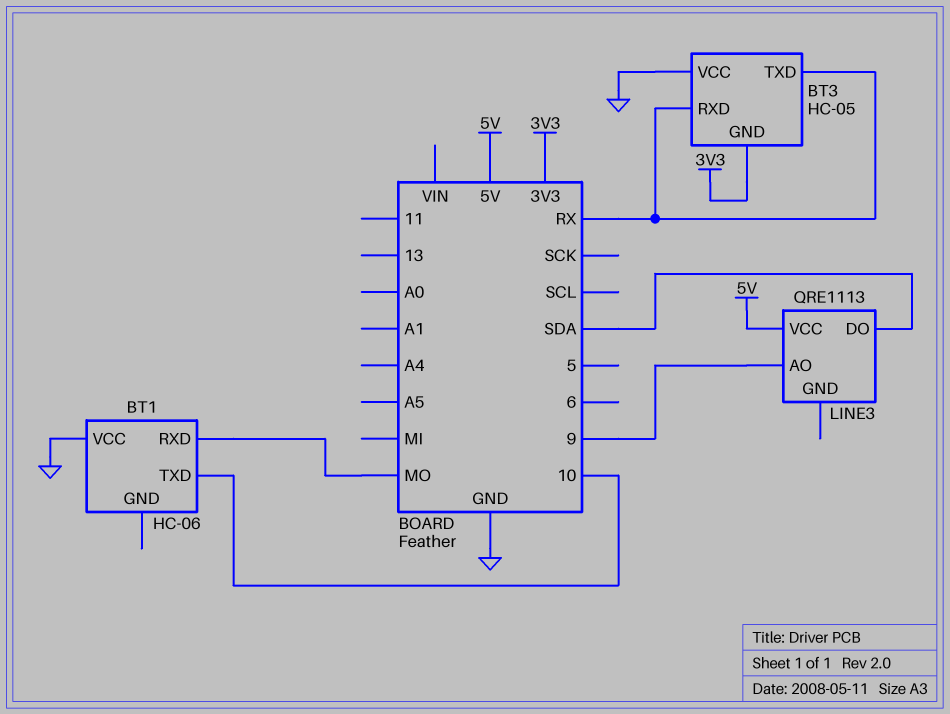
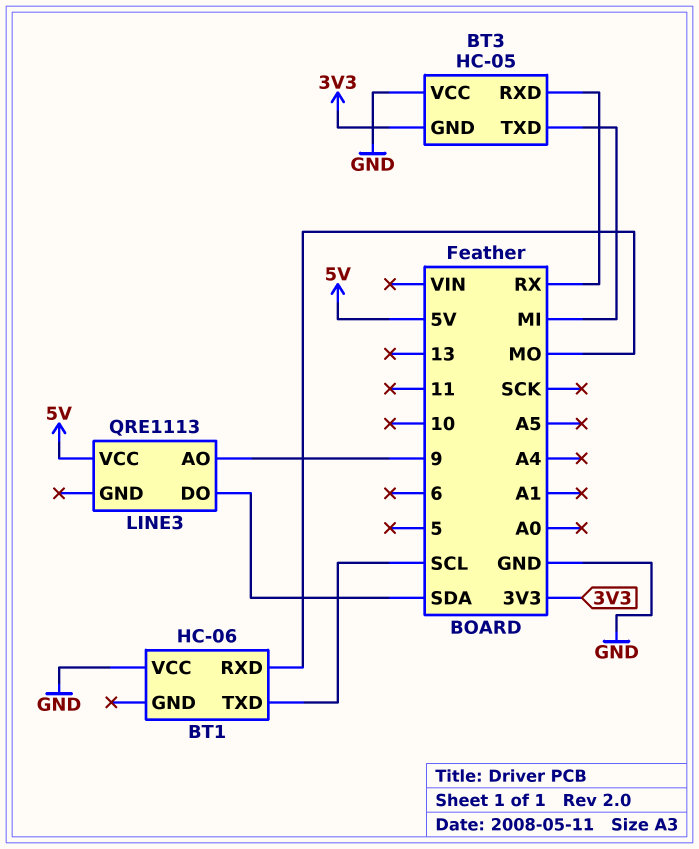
BT1 pin TXD: 10 -> SCL
BT3 pin TXD: RX -> MI

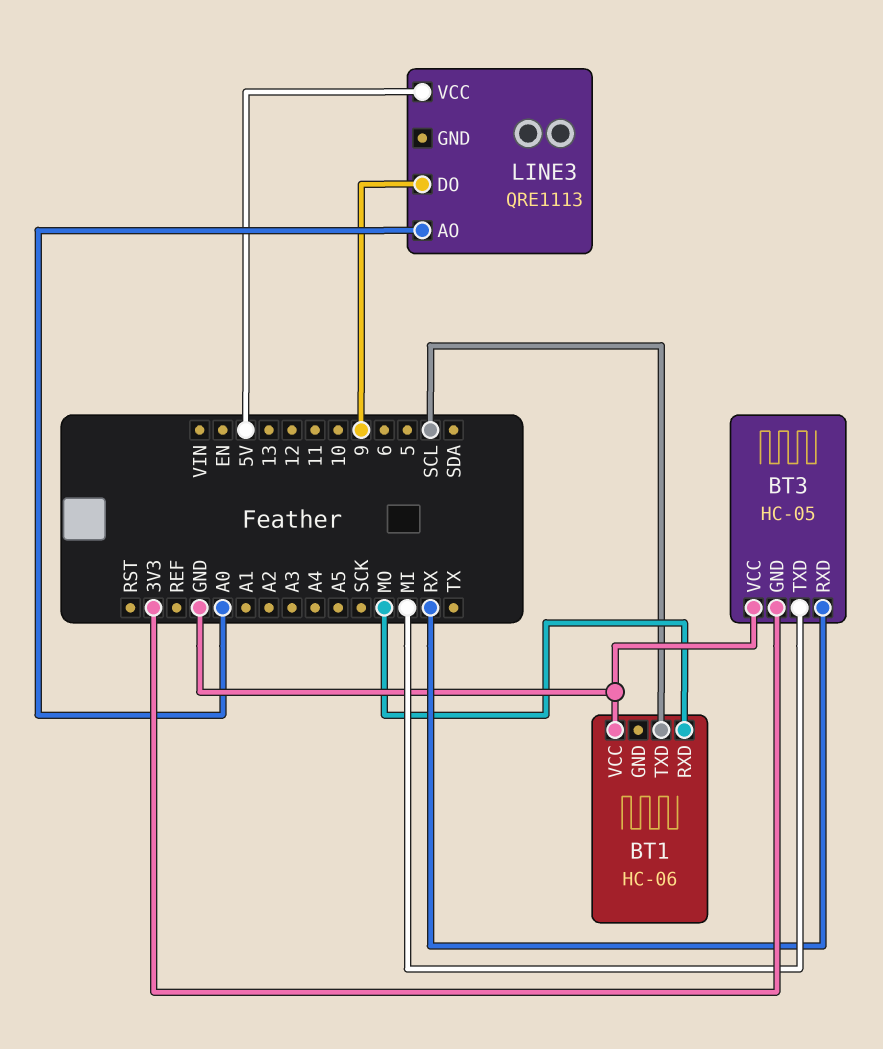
LINE3 pin AO: 9 -> A0
LINE3 pin DO: SDA -> 9

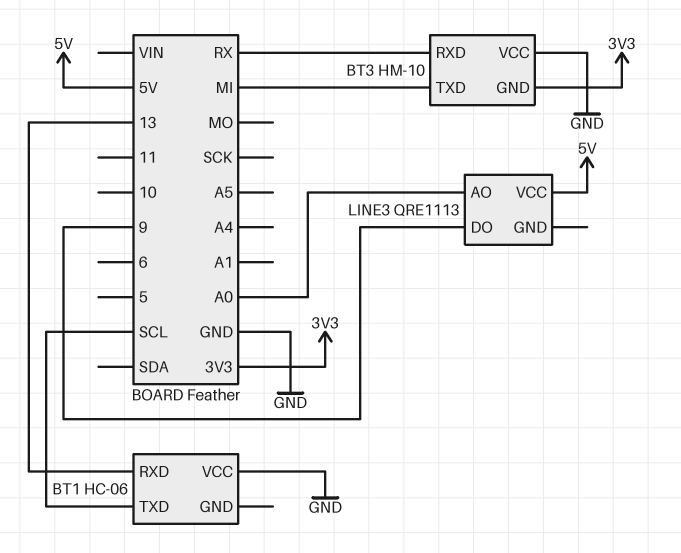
BT1 pin RXD: MO -> 13
BT3: HC-05 -> HM-10

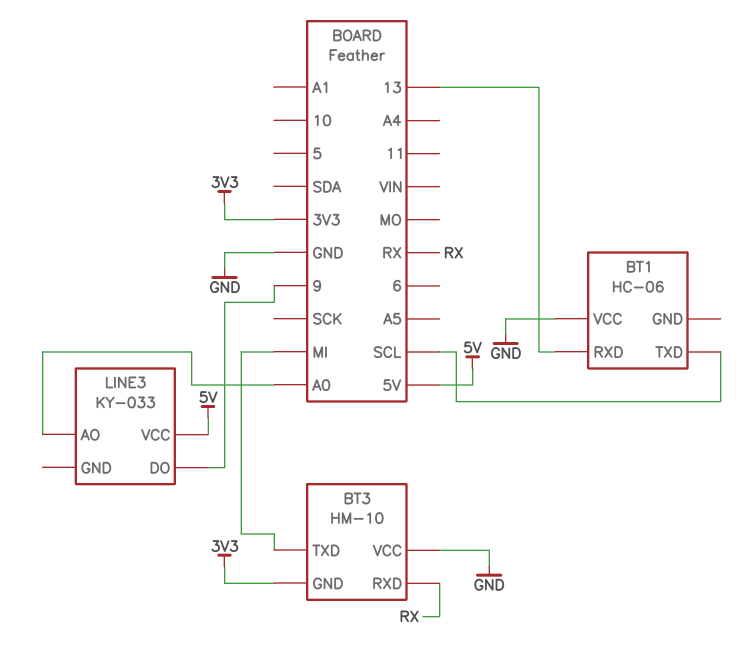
LINE3: QRE1113 -> KY-033

